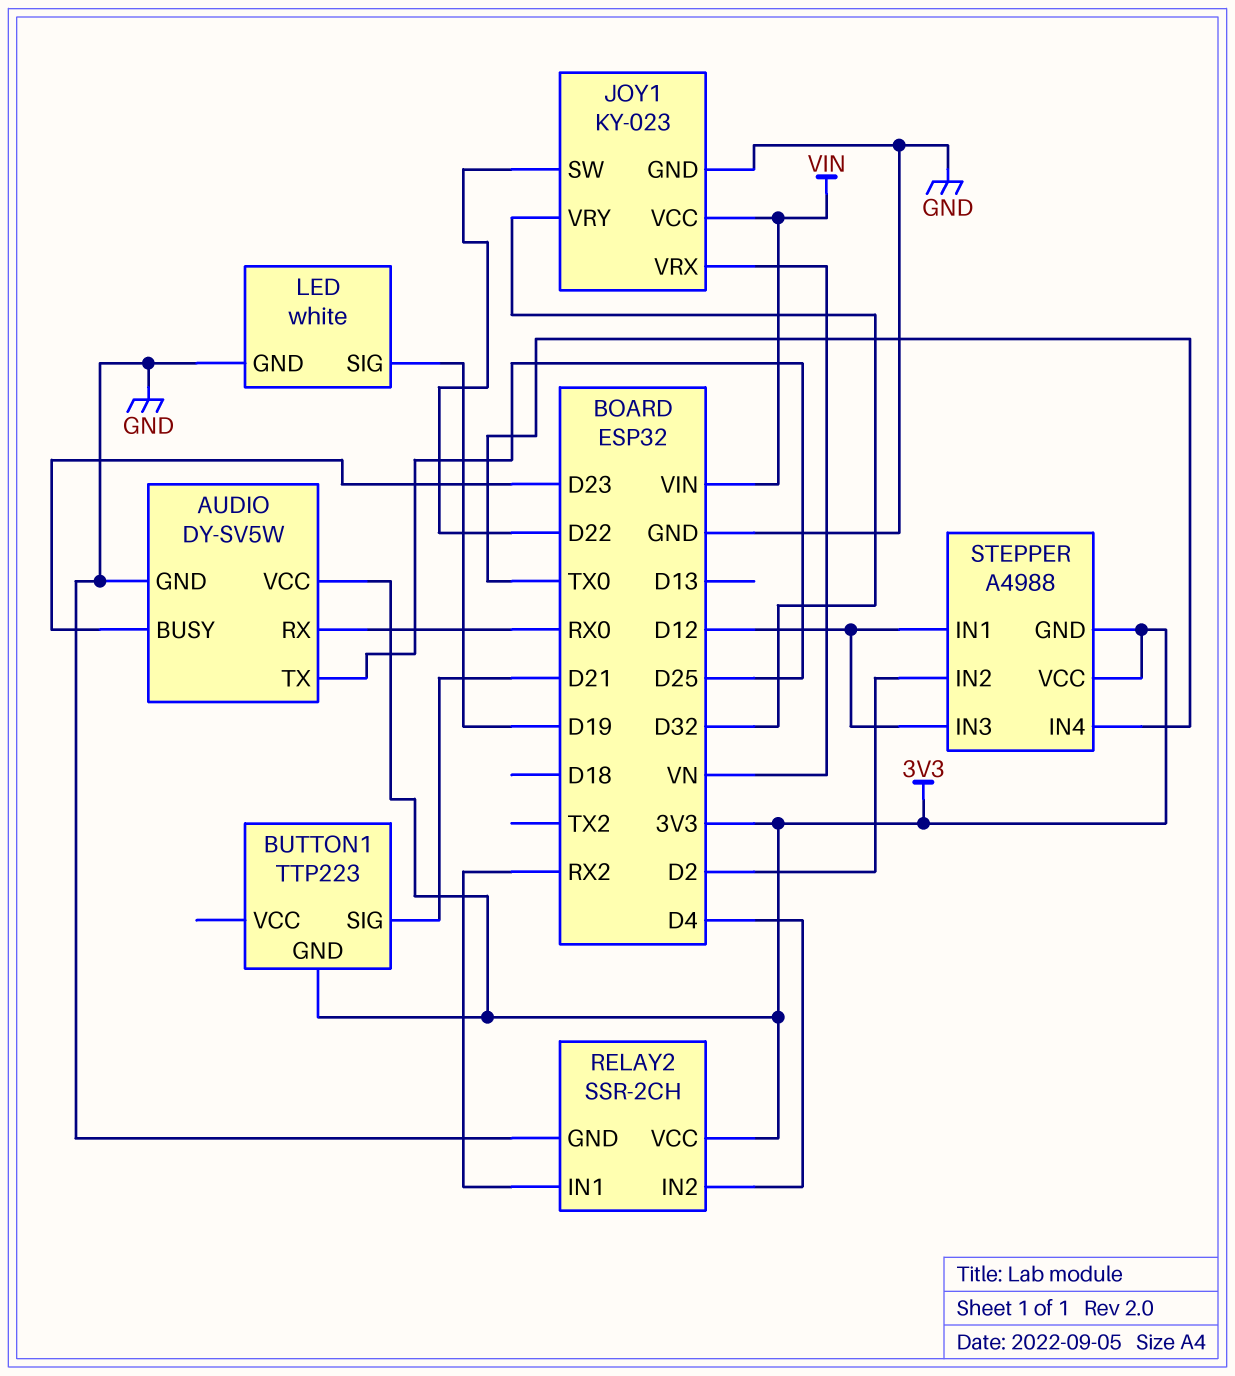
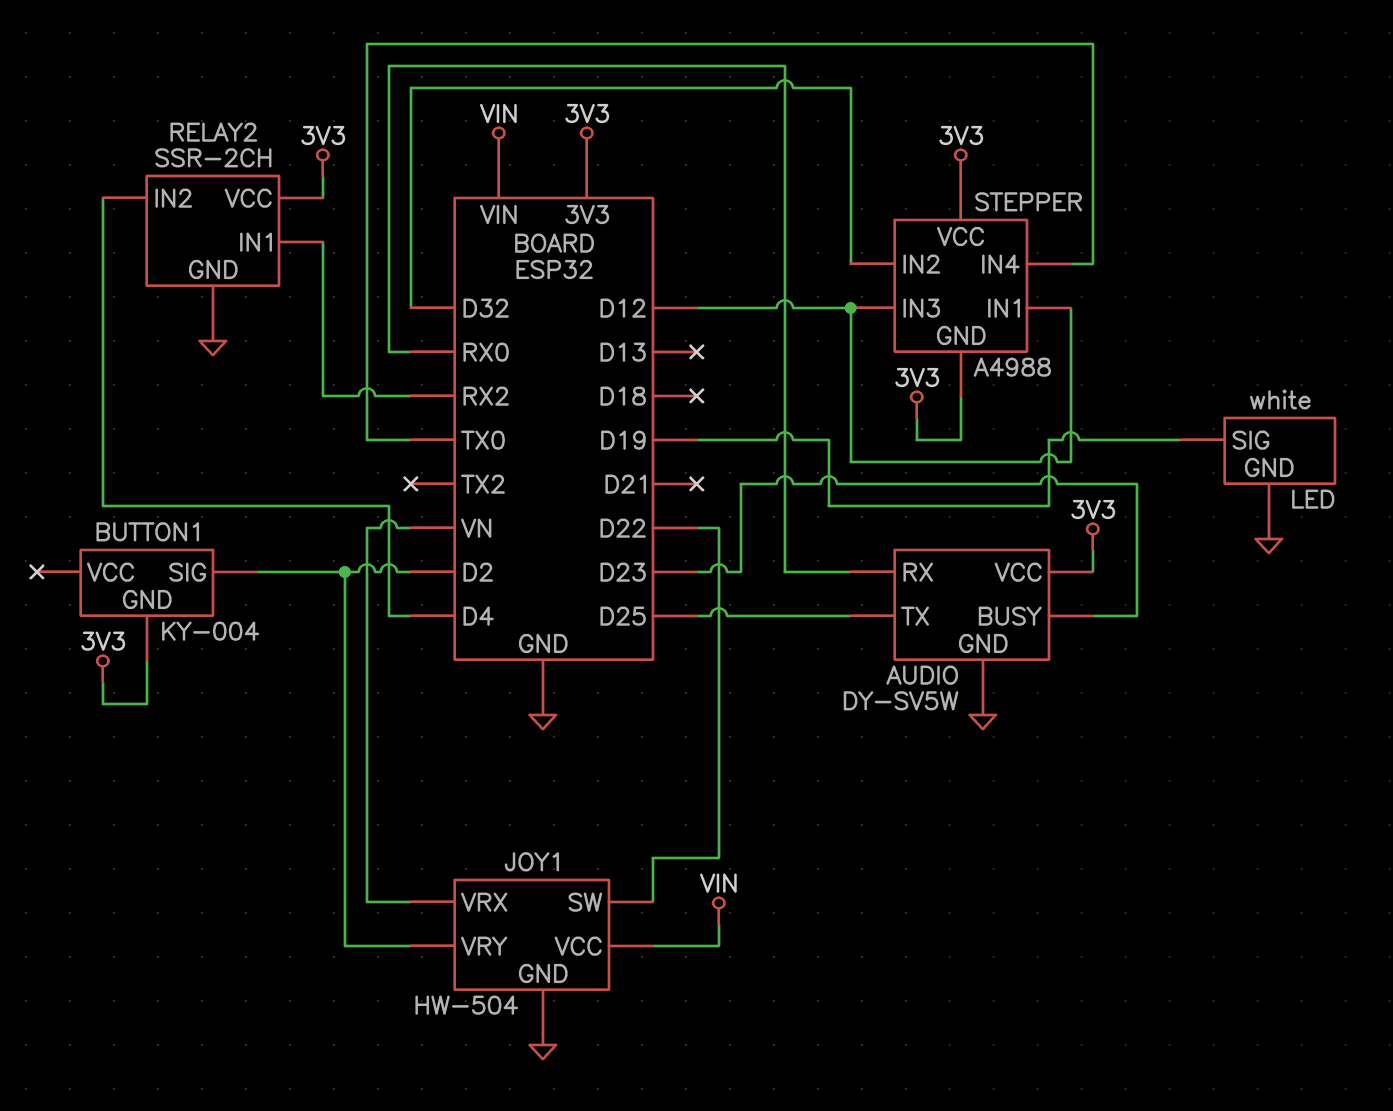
BUTTON1: TTP223 -> KY-004
BUTTON1 pin SIG: D21 -> D2
JOY1: KY-023 -> HW-504
JOY1 pin VRY: D32 -> D2
STEPPER pin IN2: D2 -> D32

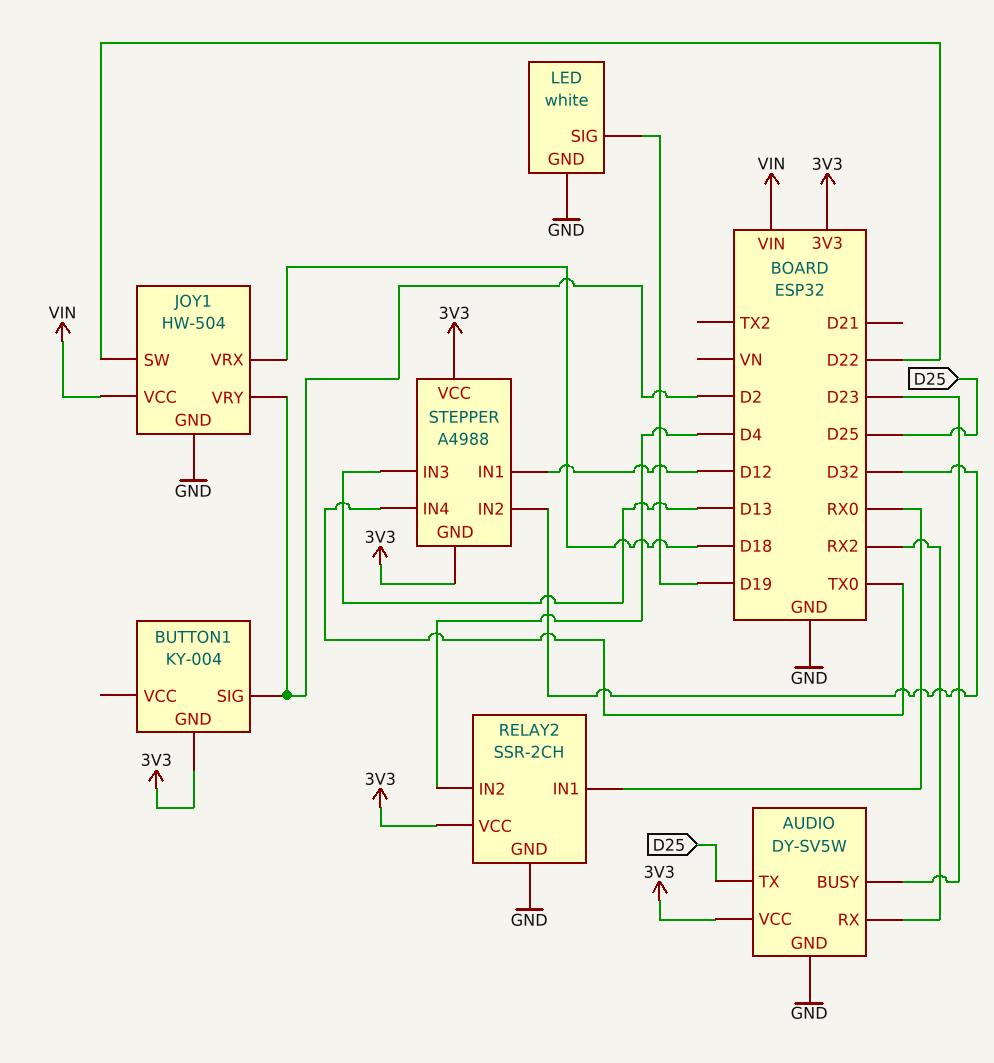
AUDIO pin RX: RX0 -> RX2
JOY1 pin VRX: VN -> D18
RELAY2 pin IN1: RX2 -> RX0
STEPPER pin IN3: D12 -> D13

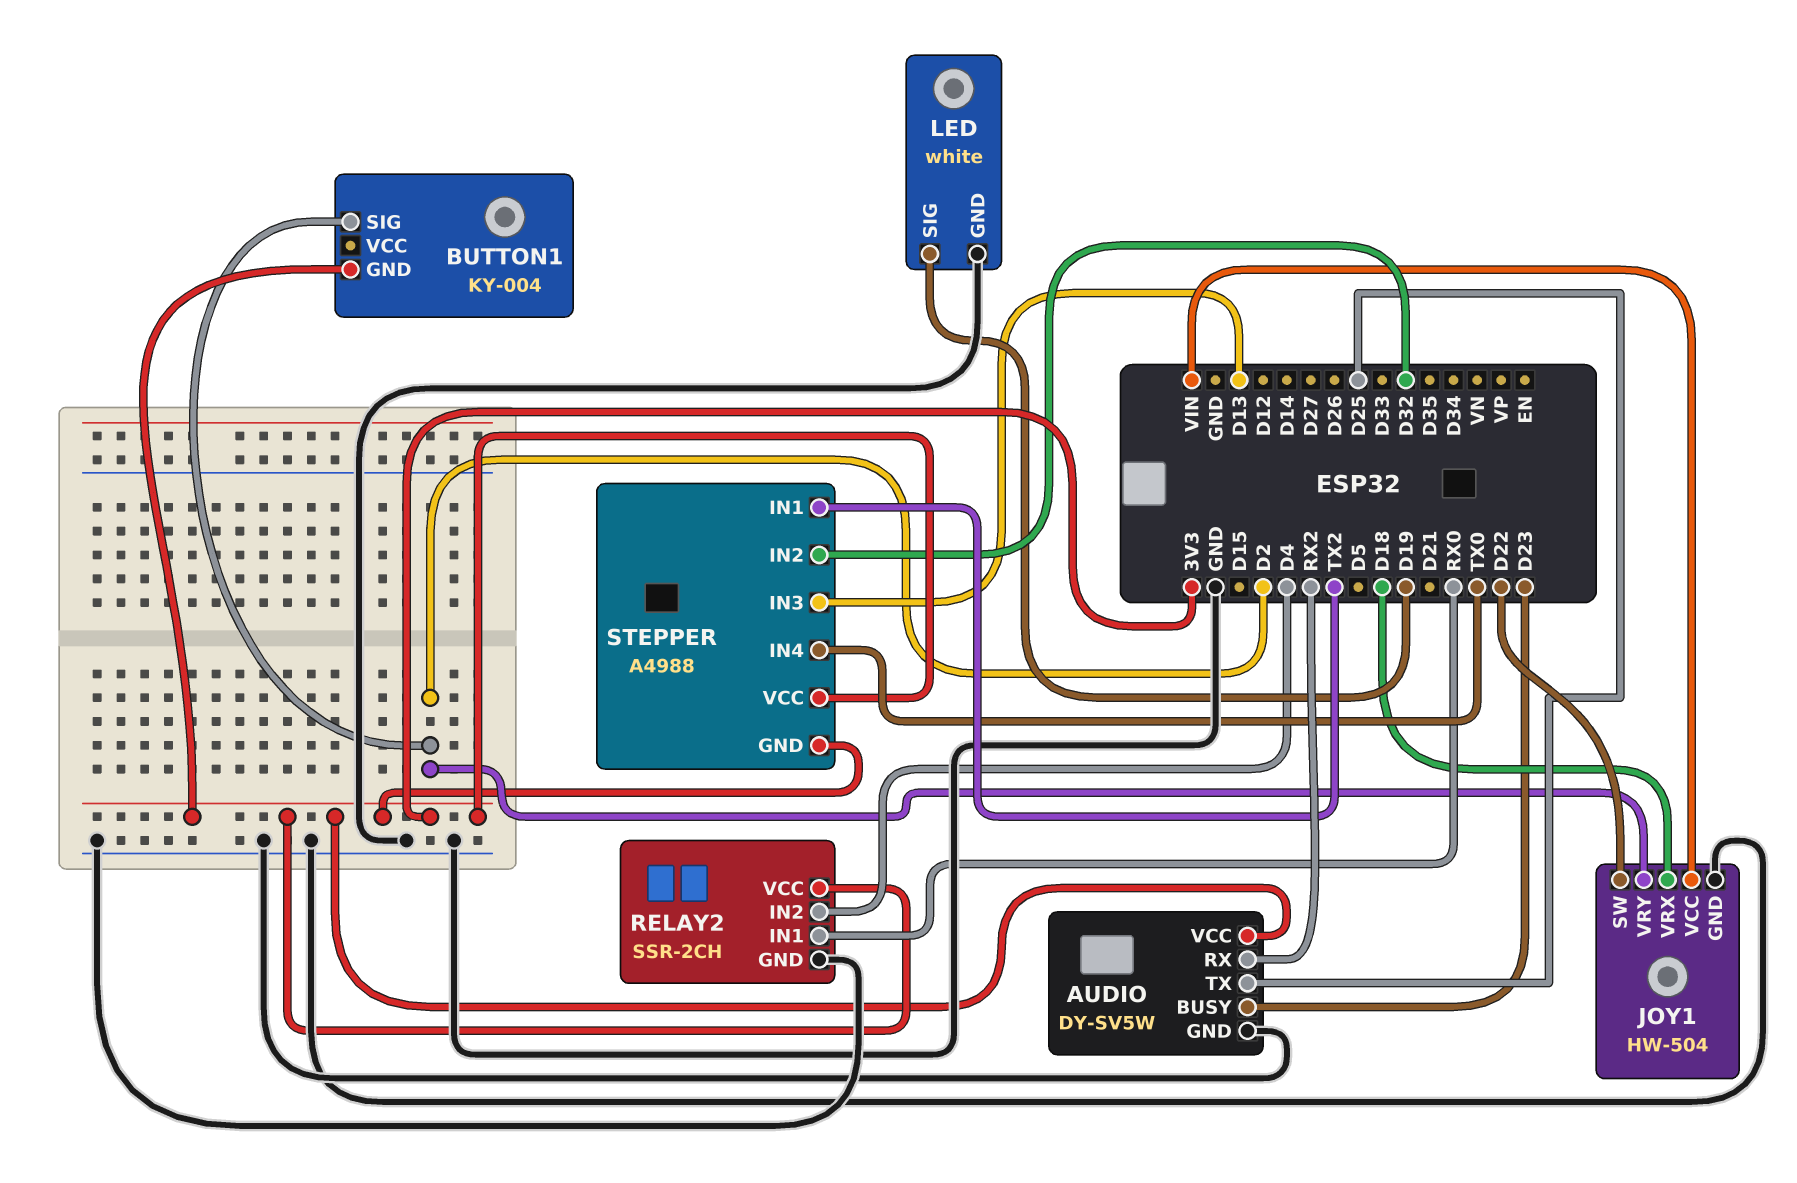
STEPPER pin IN1: D12 -> TX2

